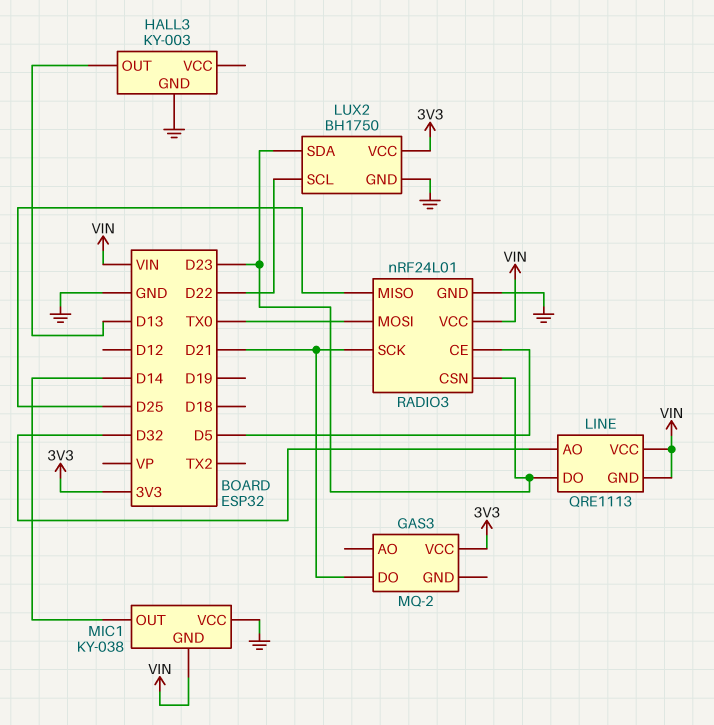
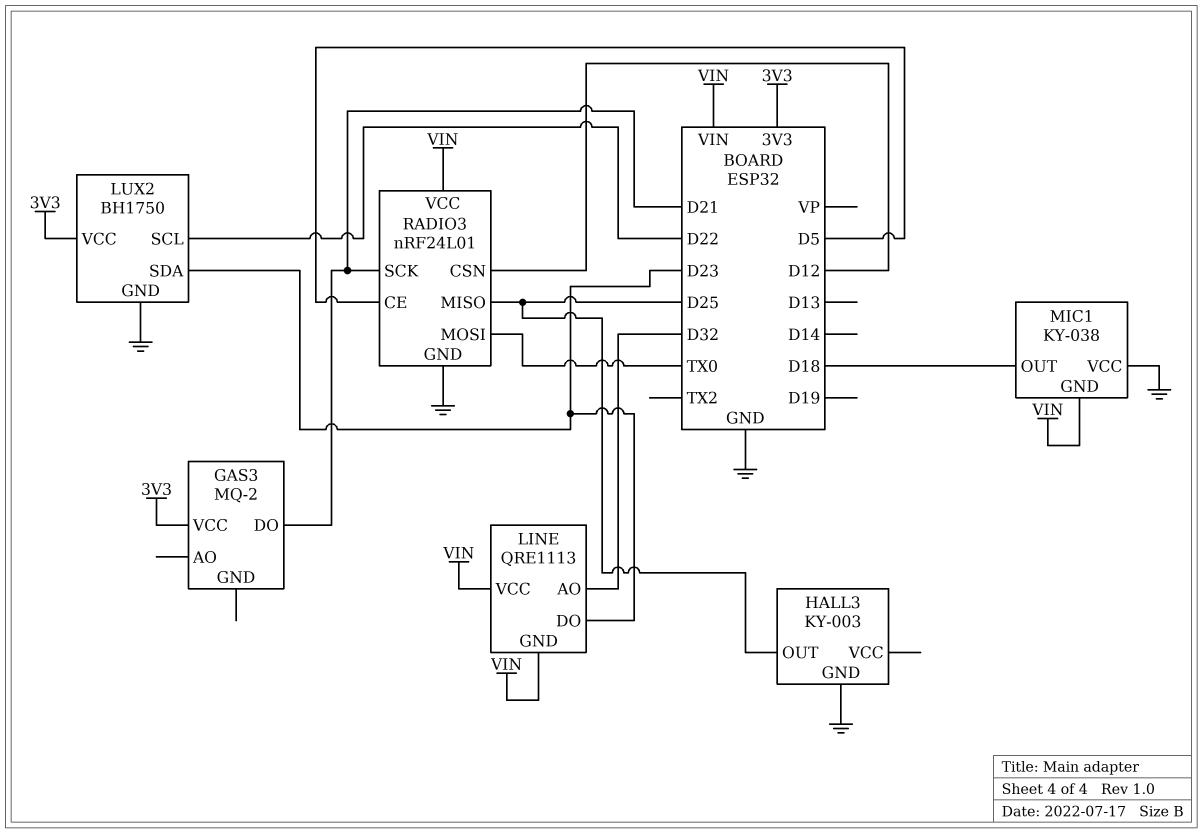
HALL3 pin OUT: D13 -> D25
MIC1 pin OUT: D14 -> D18
RADIO3 pin CSN: D23 -> D12

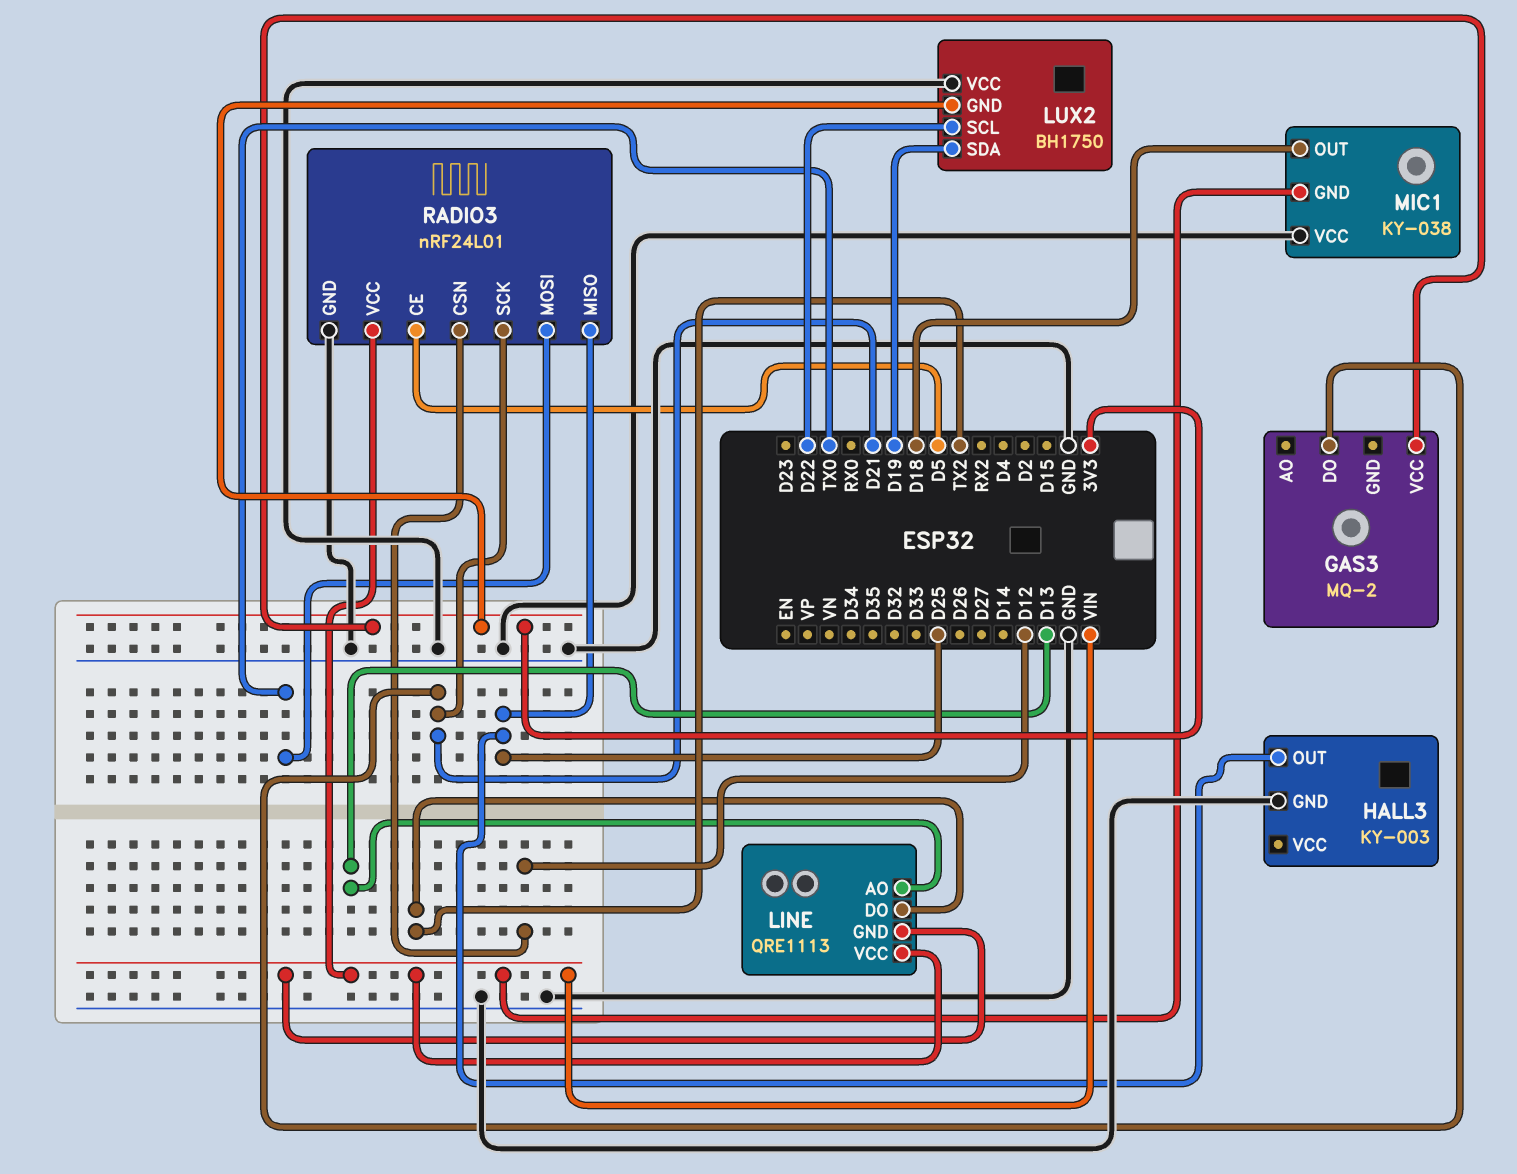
LINE pin AO: D32 -> D13
LINE pin DO: D23 -> TX2
LUX2 pin GND: GND -> 3V3
LUX2 pin SDA: D23 -> D19
LUX2 pin VCC: 3V3 -> GND

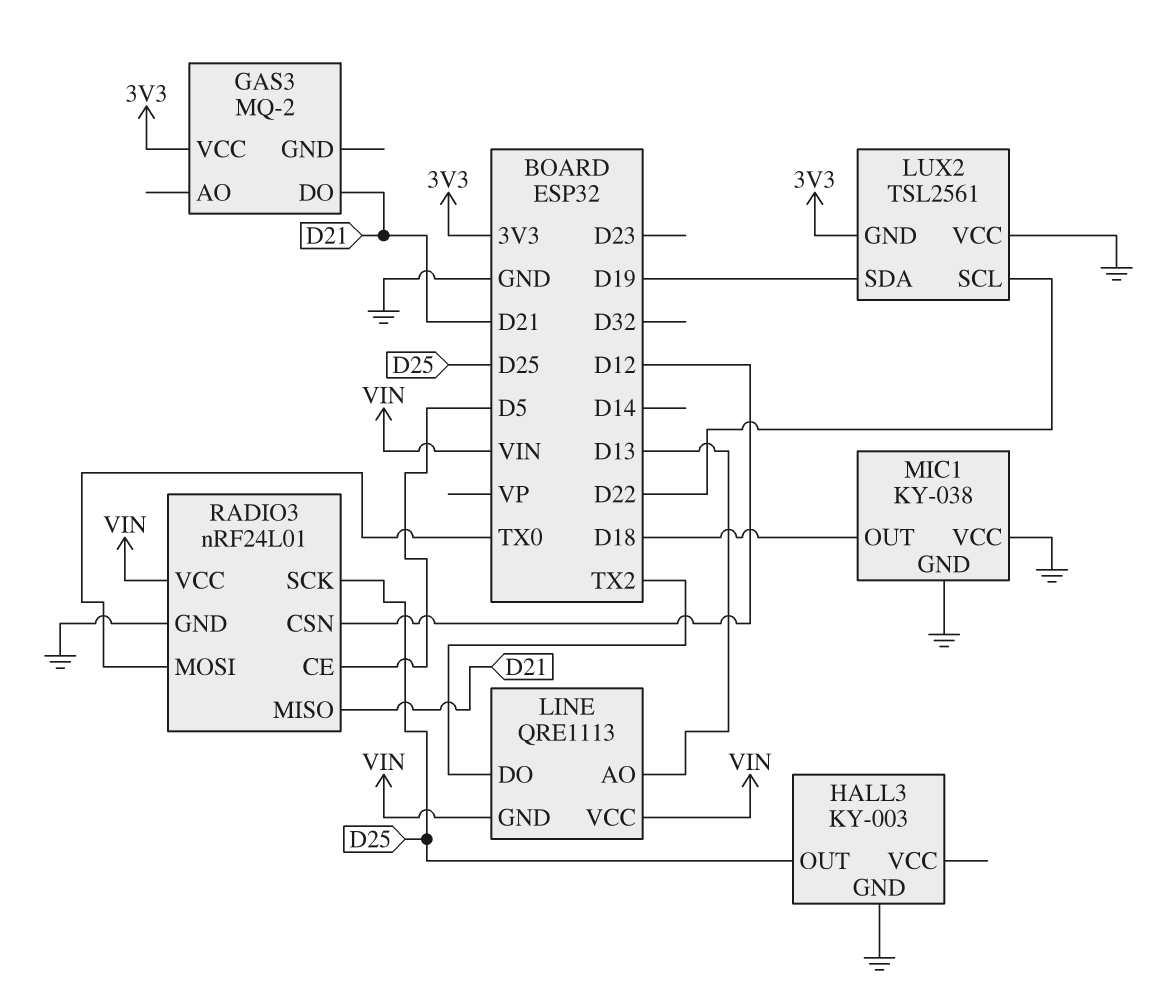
LUX2: BH1750 -> TSL2561
MIC1 pin GND: VIN -> GND
RADIO3 pin MISO: D25 -> D21
RADIO3 pin SCK: D21 -> D25

